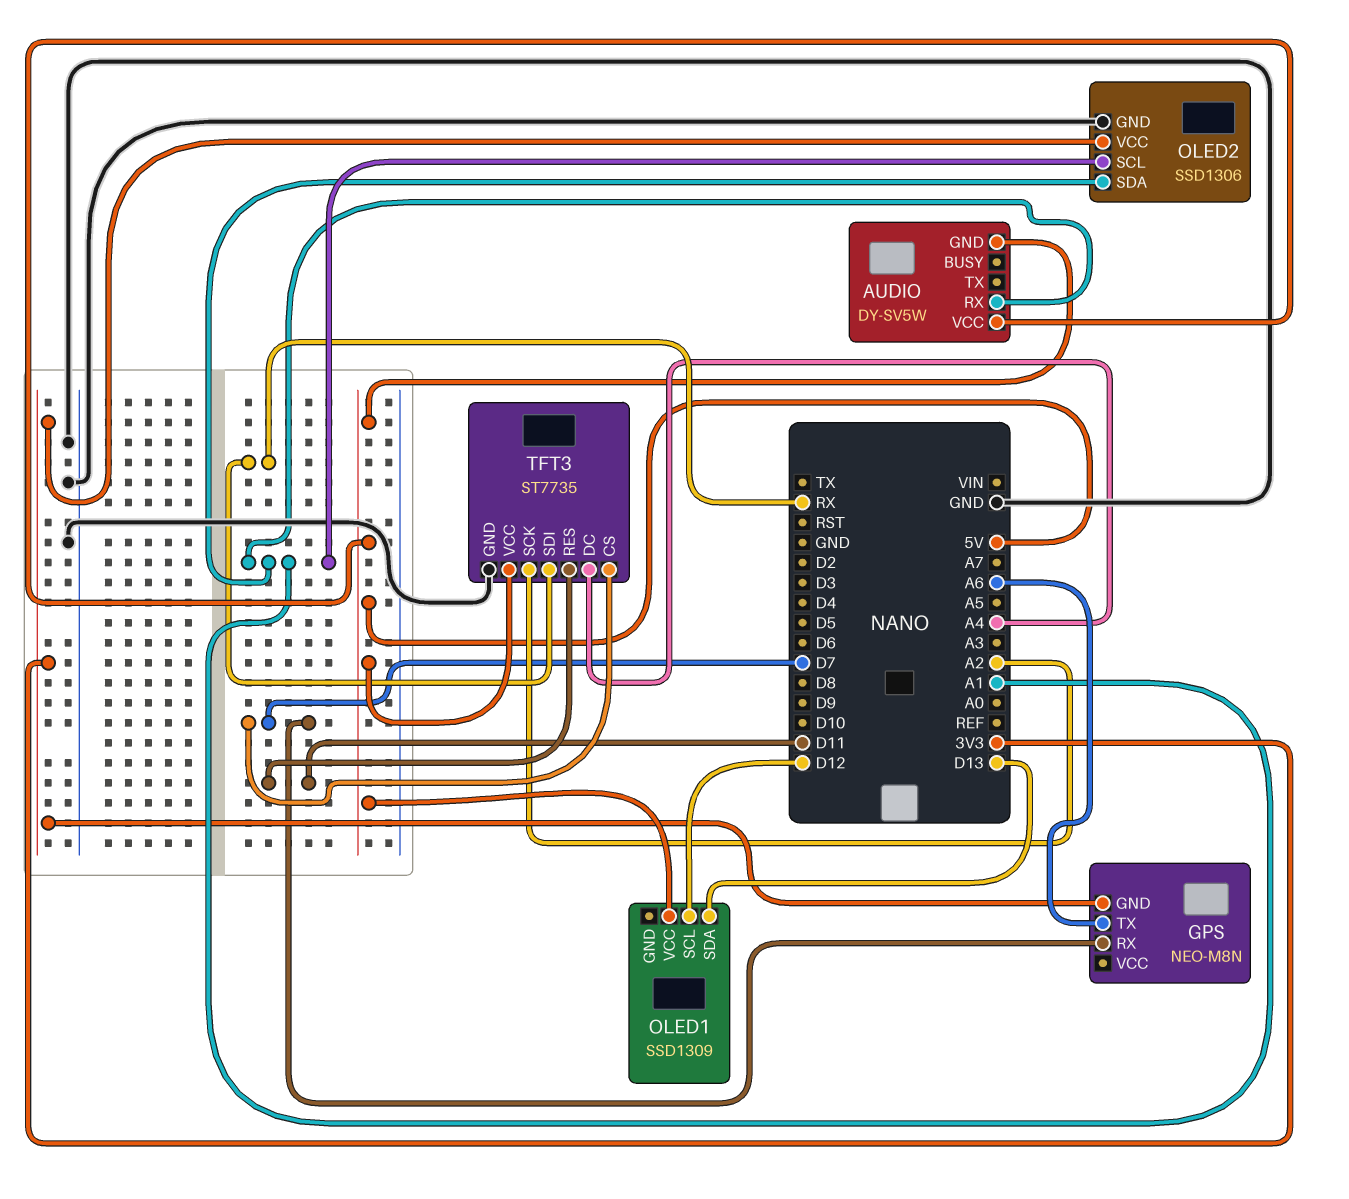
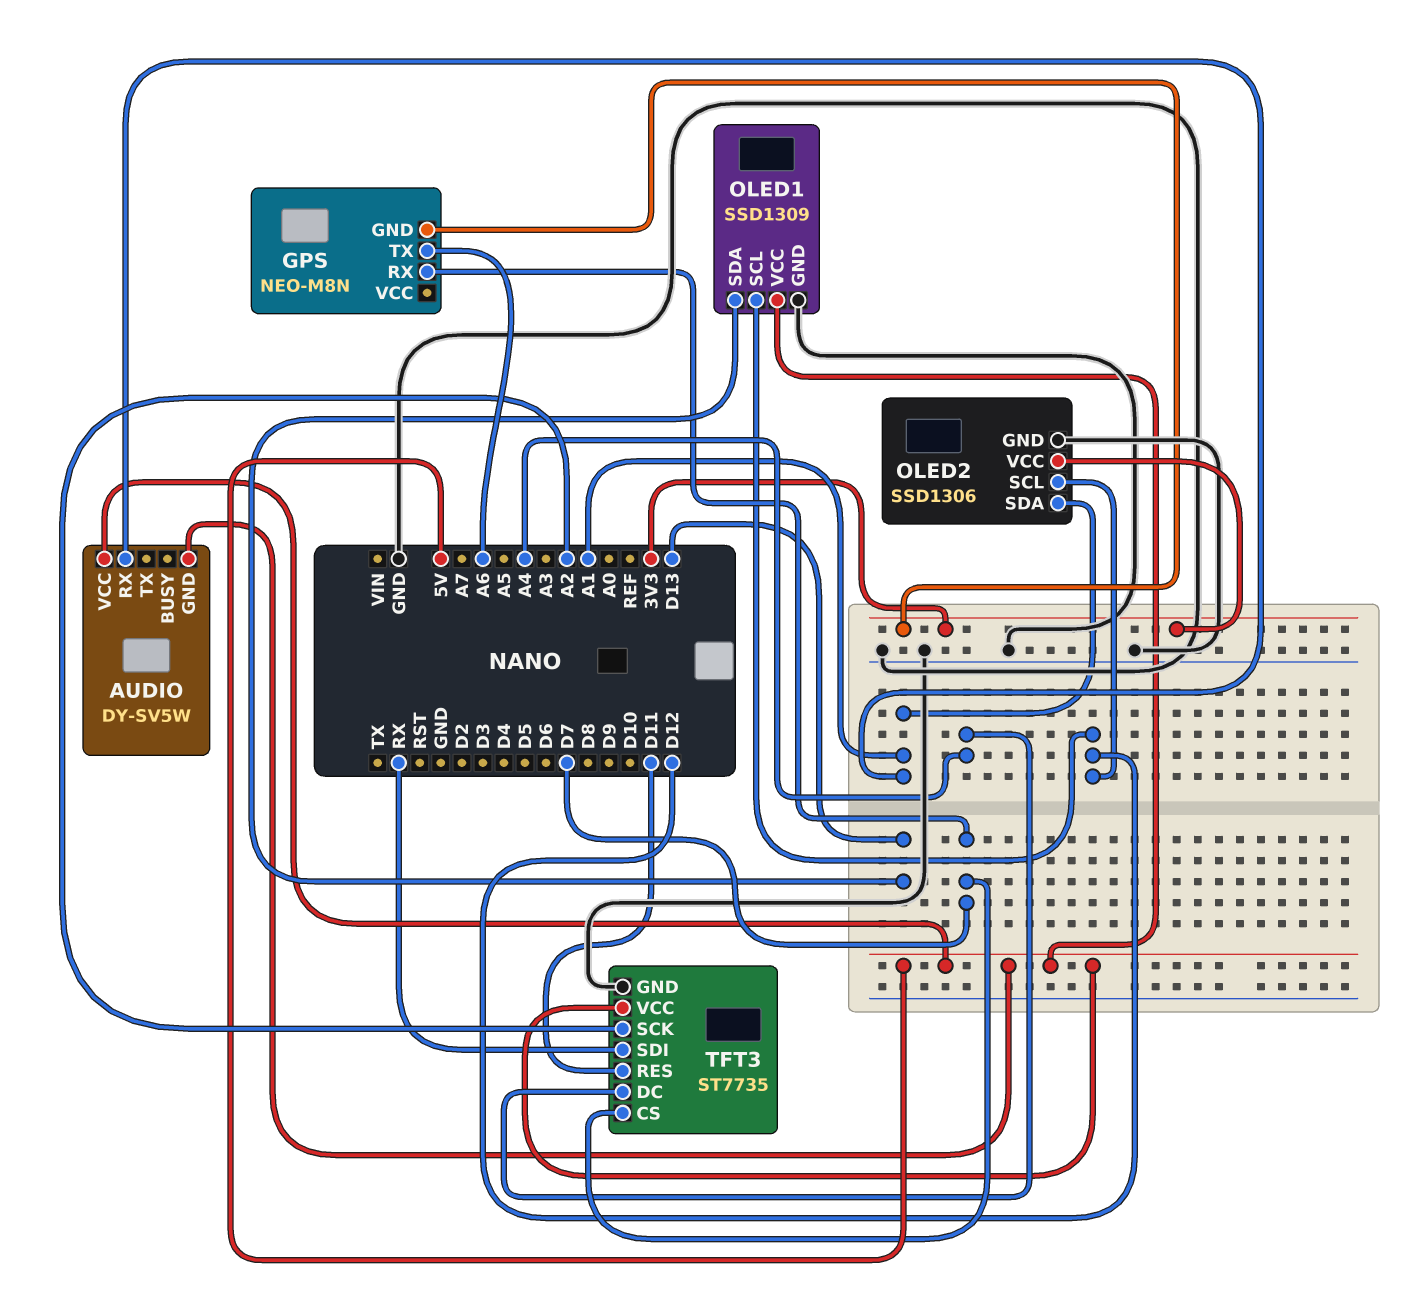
OLED1 pin GND: none -> GND
OLED2 pin SCL: A1 -> D12

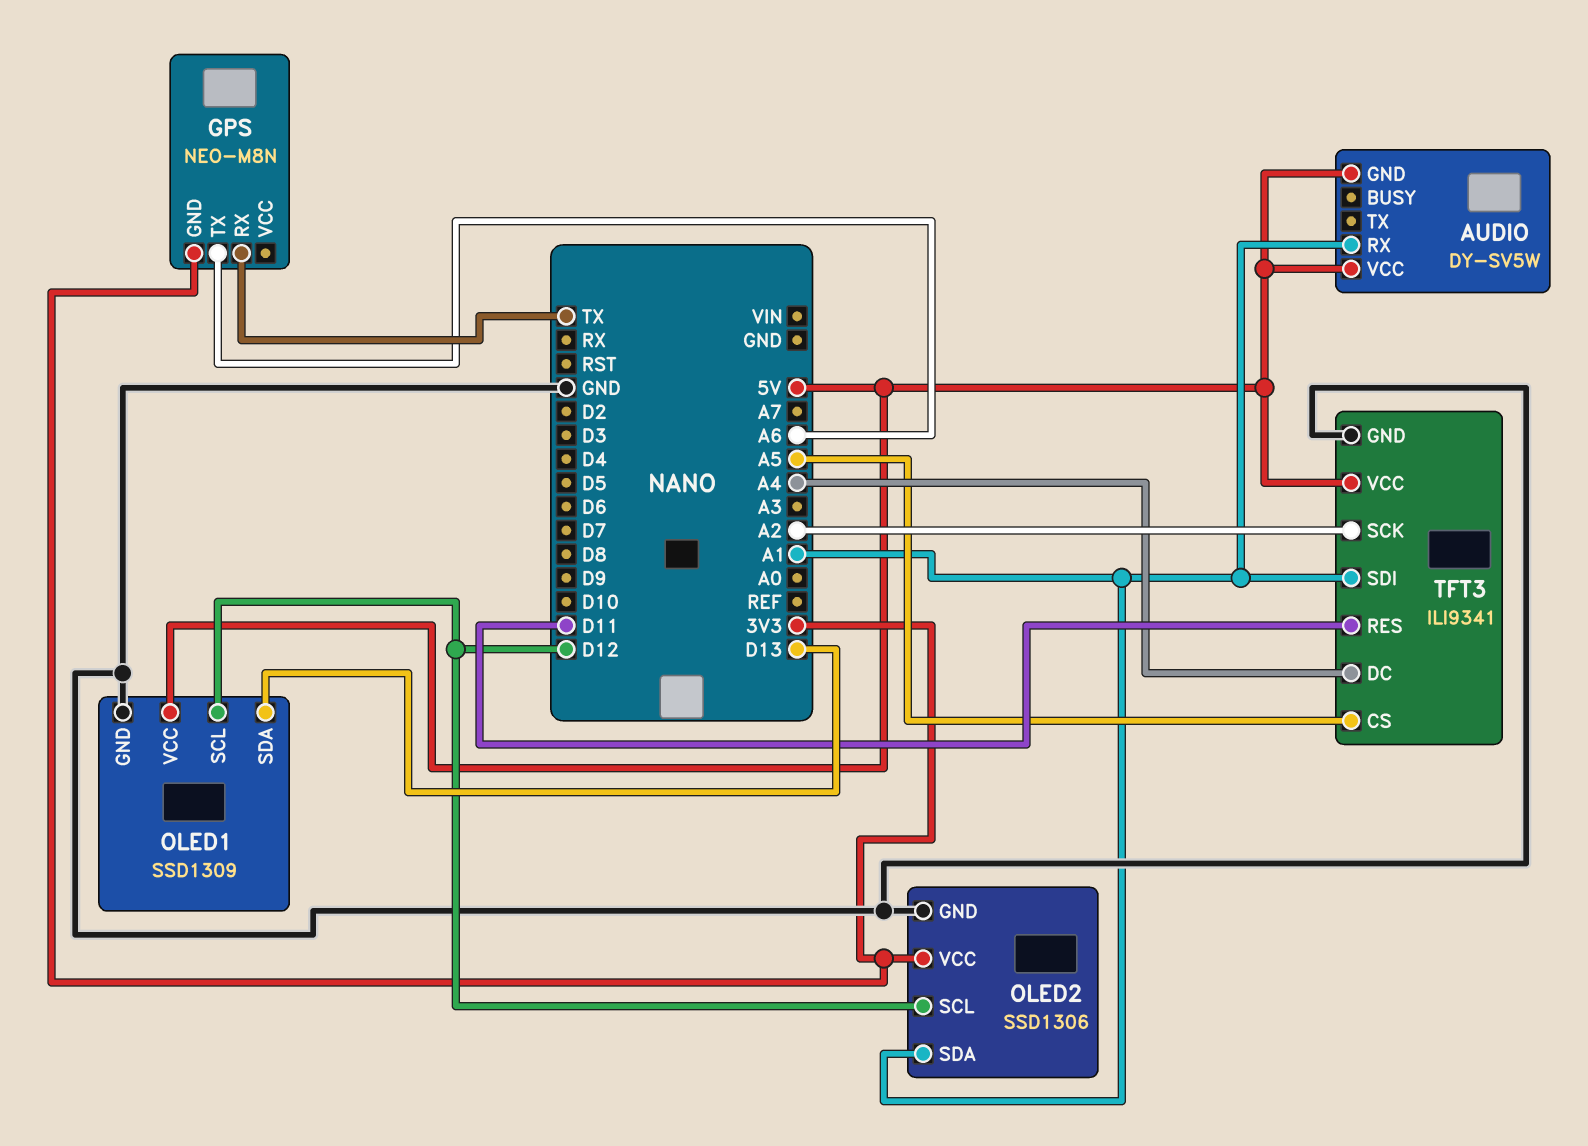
GPS pin RX: D7 -> TX
TFT3: ST7735 -> ILI9341
TFT3 pin CS: D7 -> A5
TFT3 pin SDI: RX -> A1

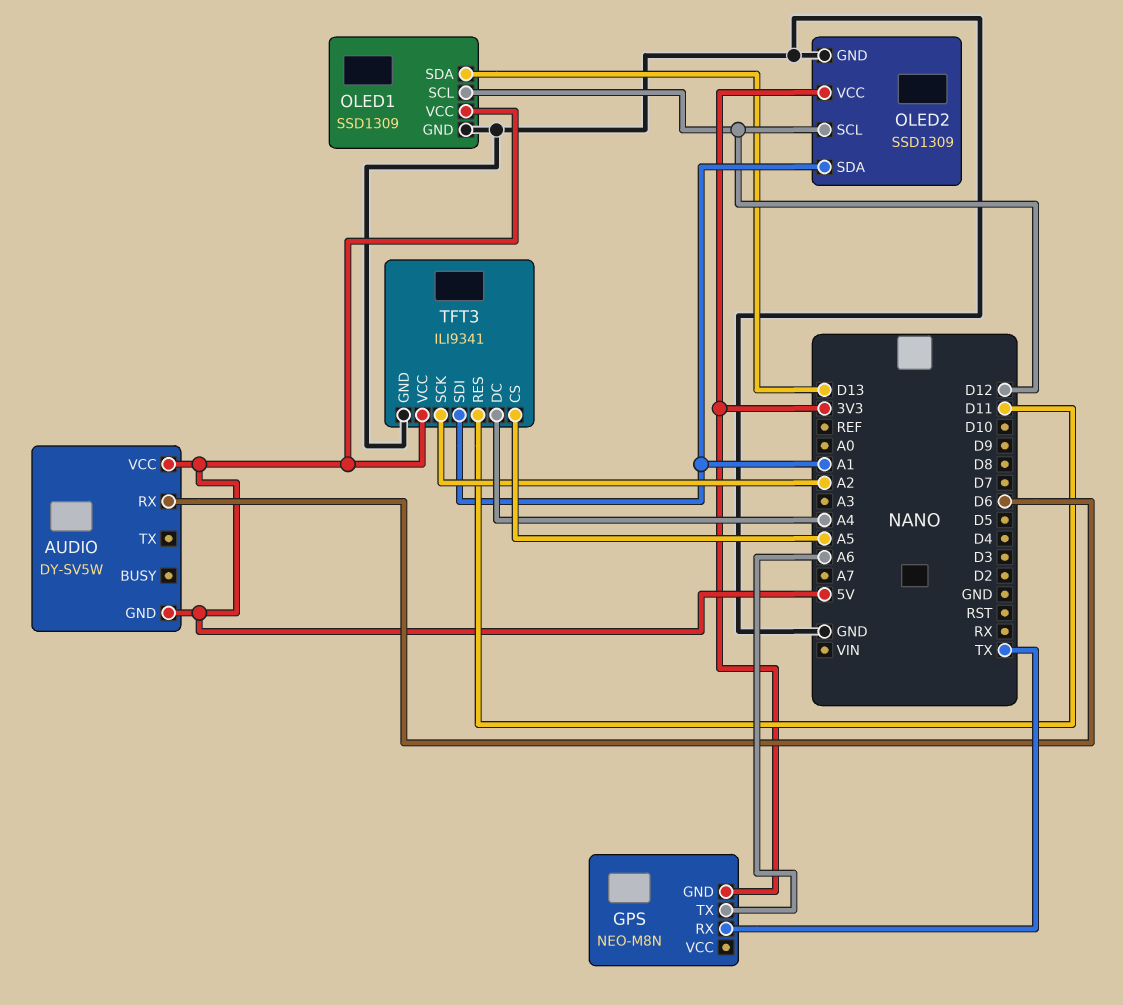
AUDIO pin RX: A1 -> D6
OLED2: SSD1306 -> SSD1309

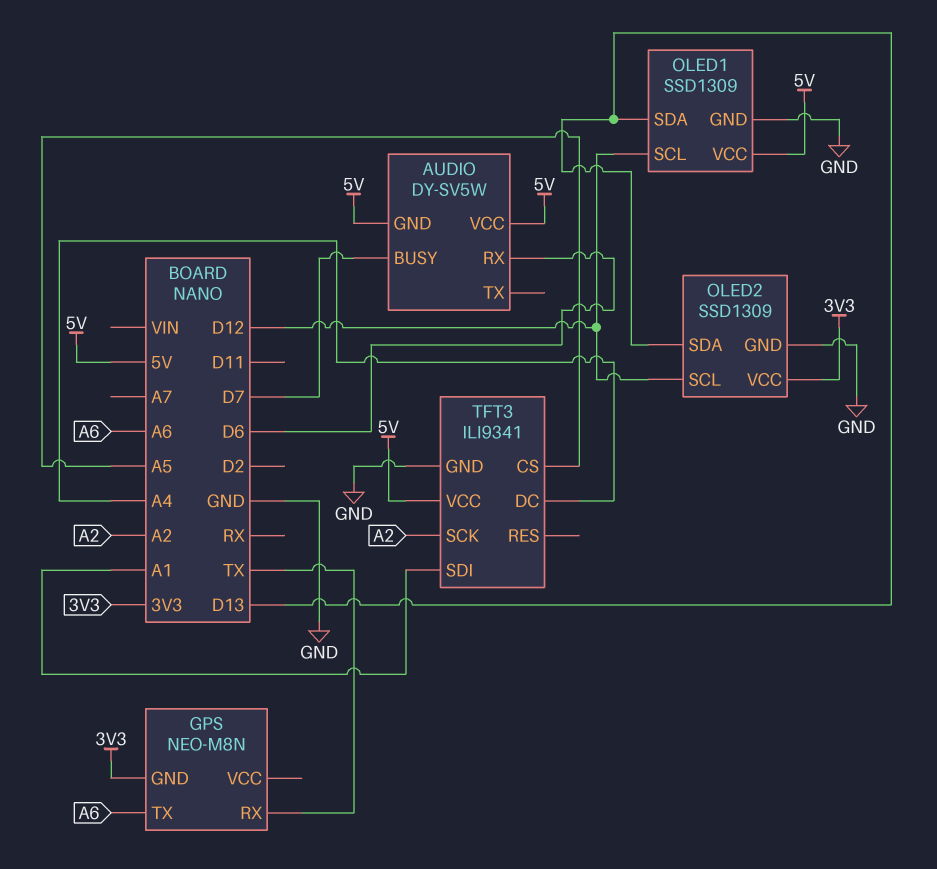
AUDIO pin BUSY: none -> D7
OLED2 pin SDA: A1 -> D13
TFT3 pin RES: D11 -> none

